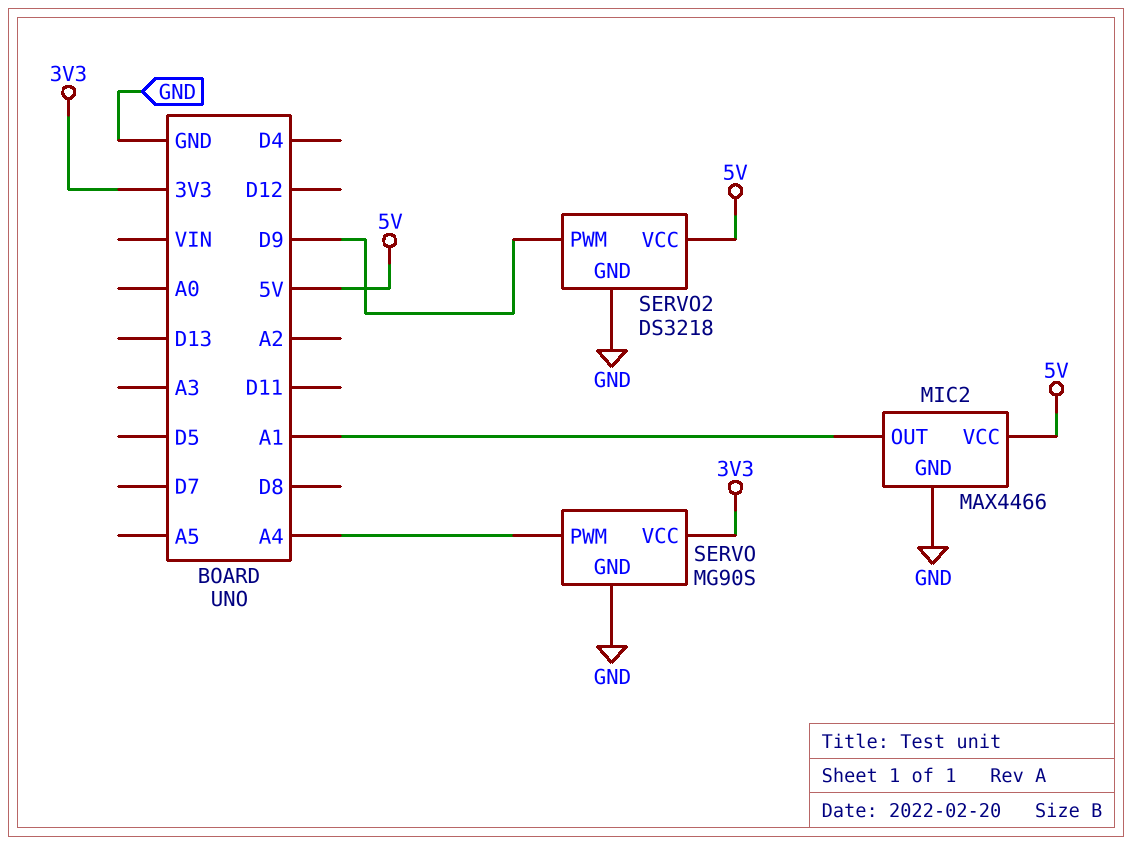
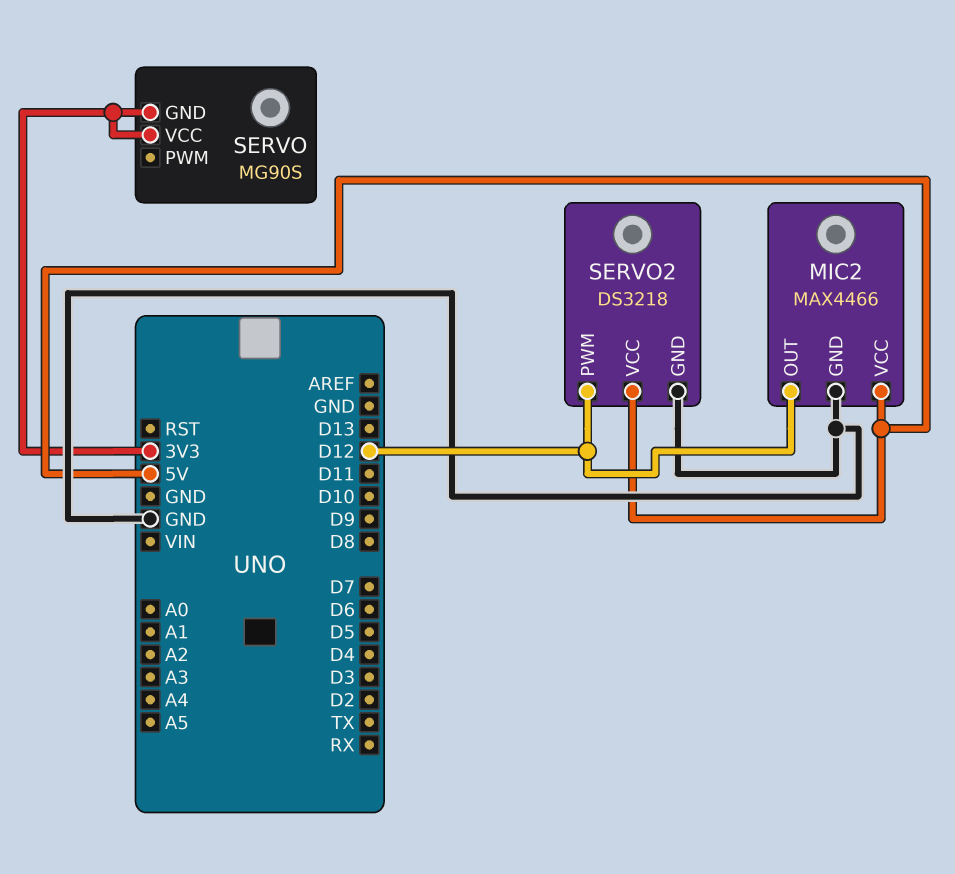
MIC2 pin OUT: A1 -> D12
SERVO pin GND: GND -> 3V3
SERVO pin PWM: A4 -> none
SERVO2 pin PWM: D9 -> D12

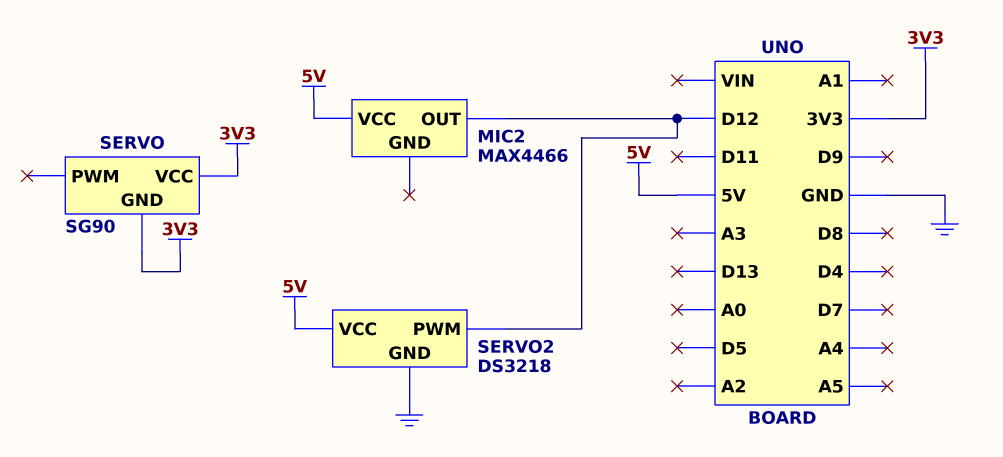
MIC2 pin GND: GND -> none
SERVO: MG90S -> SG90

